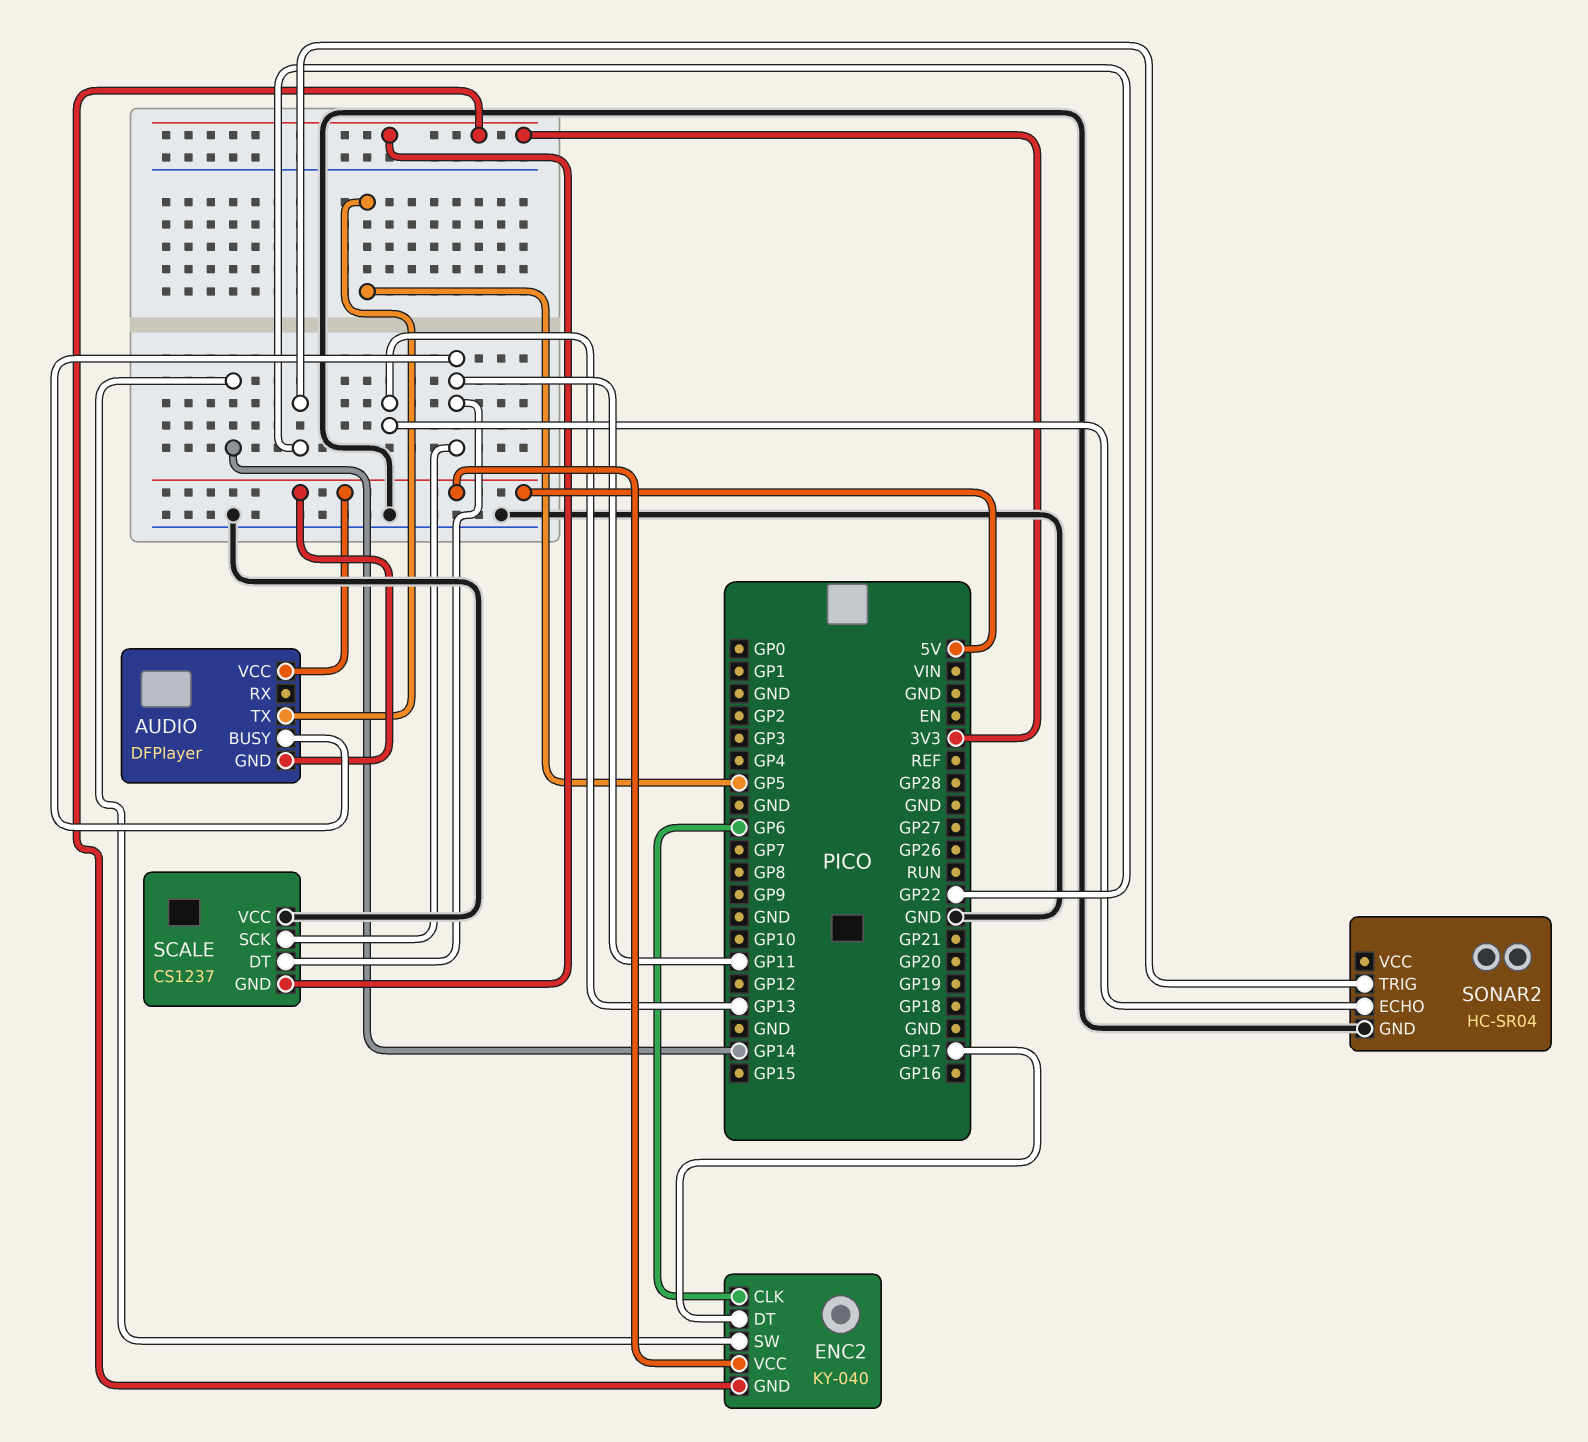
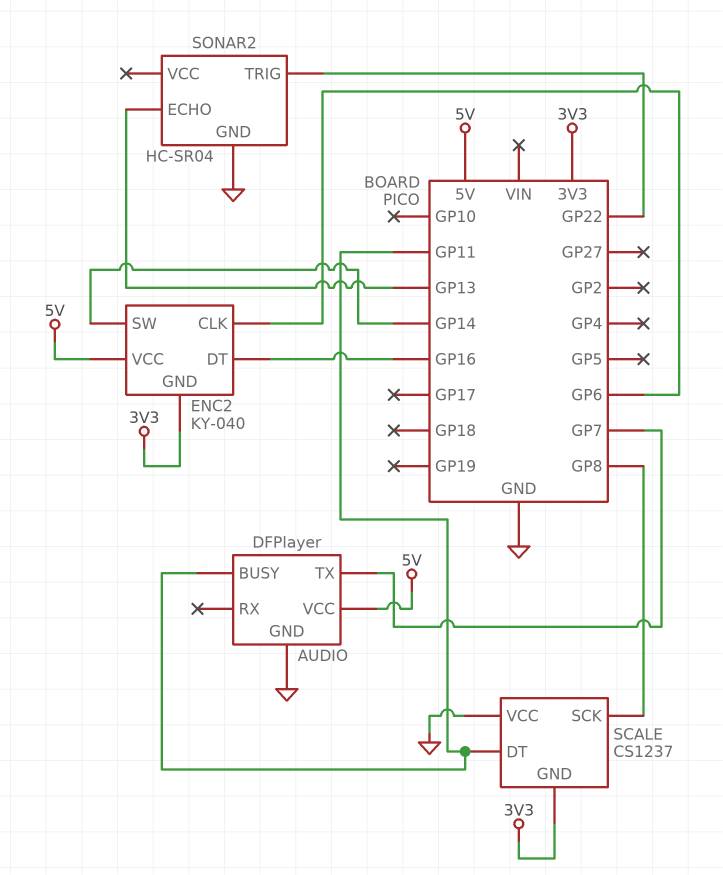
AUDIO pin GND: 5V -> GND
AUDIO pin TX: GP5 -> GP7
ENC2 pin DT: GP17 -> GP16
SCALE pin SCK: GP11 -> GP8

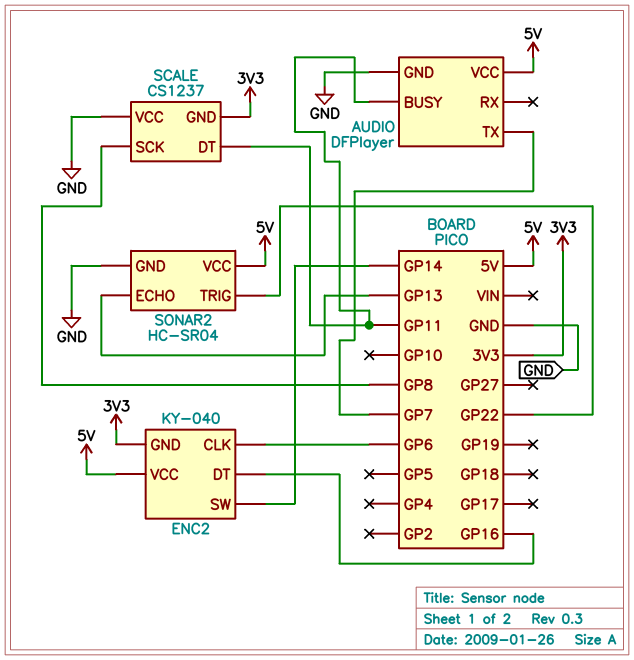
SONAR2 pin VCC: none -> 5V

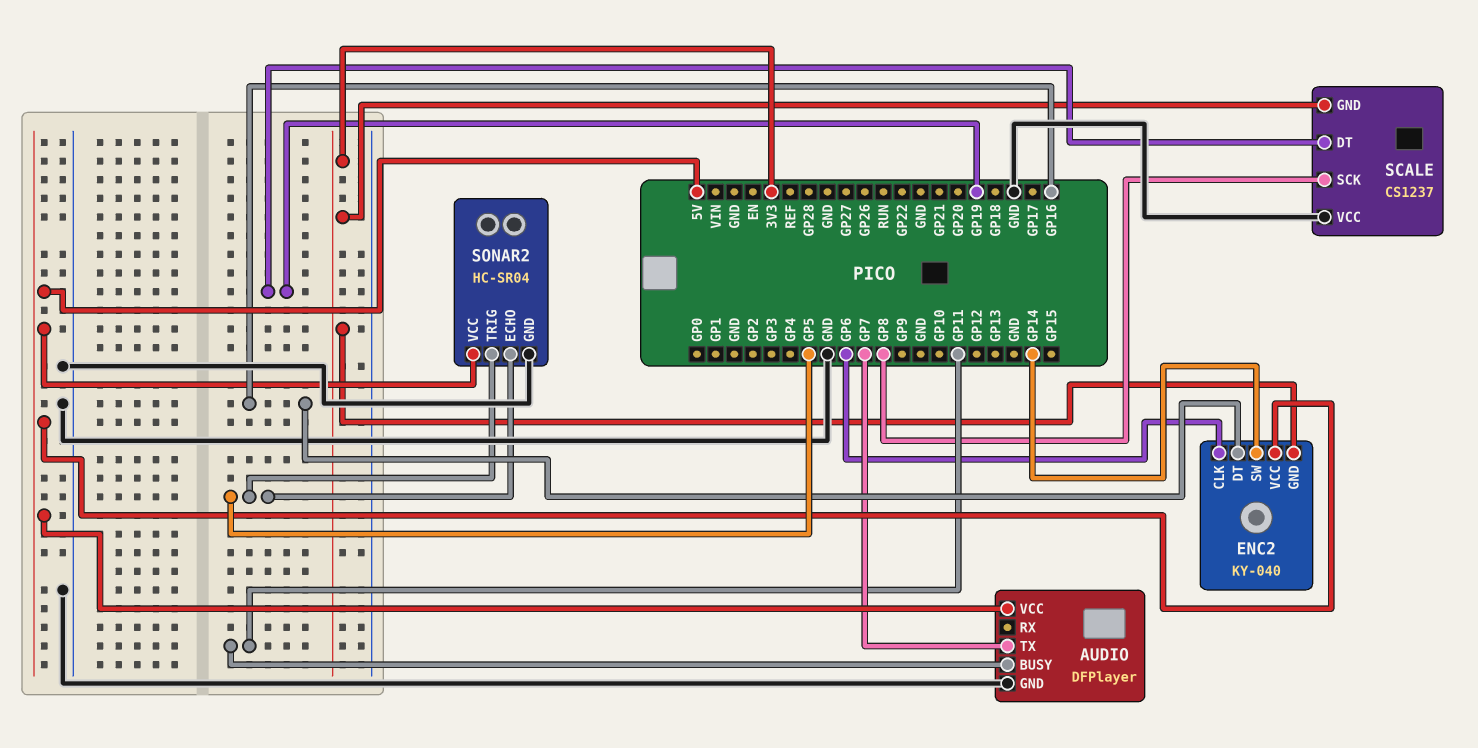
SCALE pin DT: GP11 -> GP19
SONAR2 pin ECHO: GP13 -> GP5
SONAR2 pin TRIG: GP22 -> GP5

